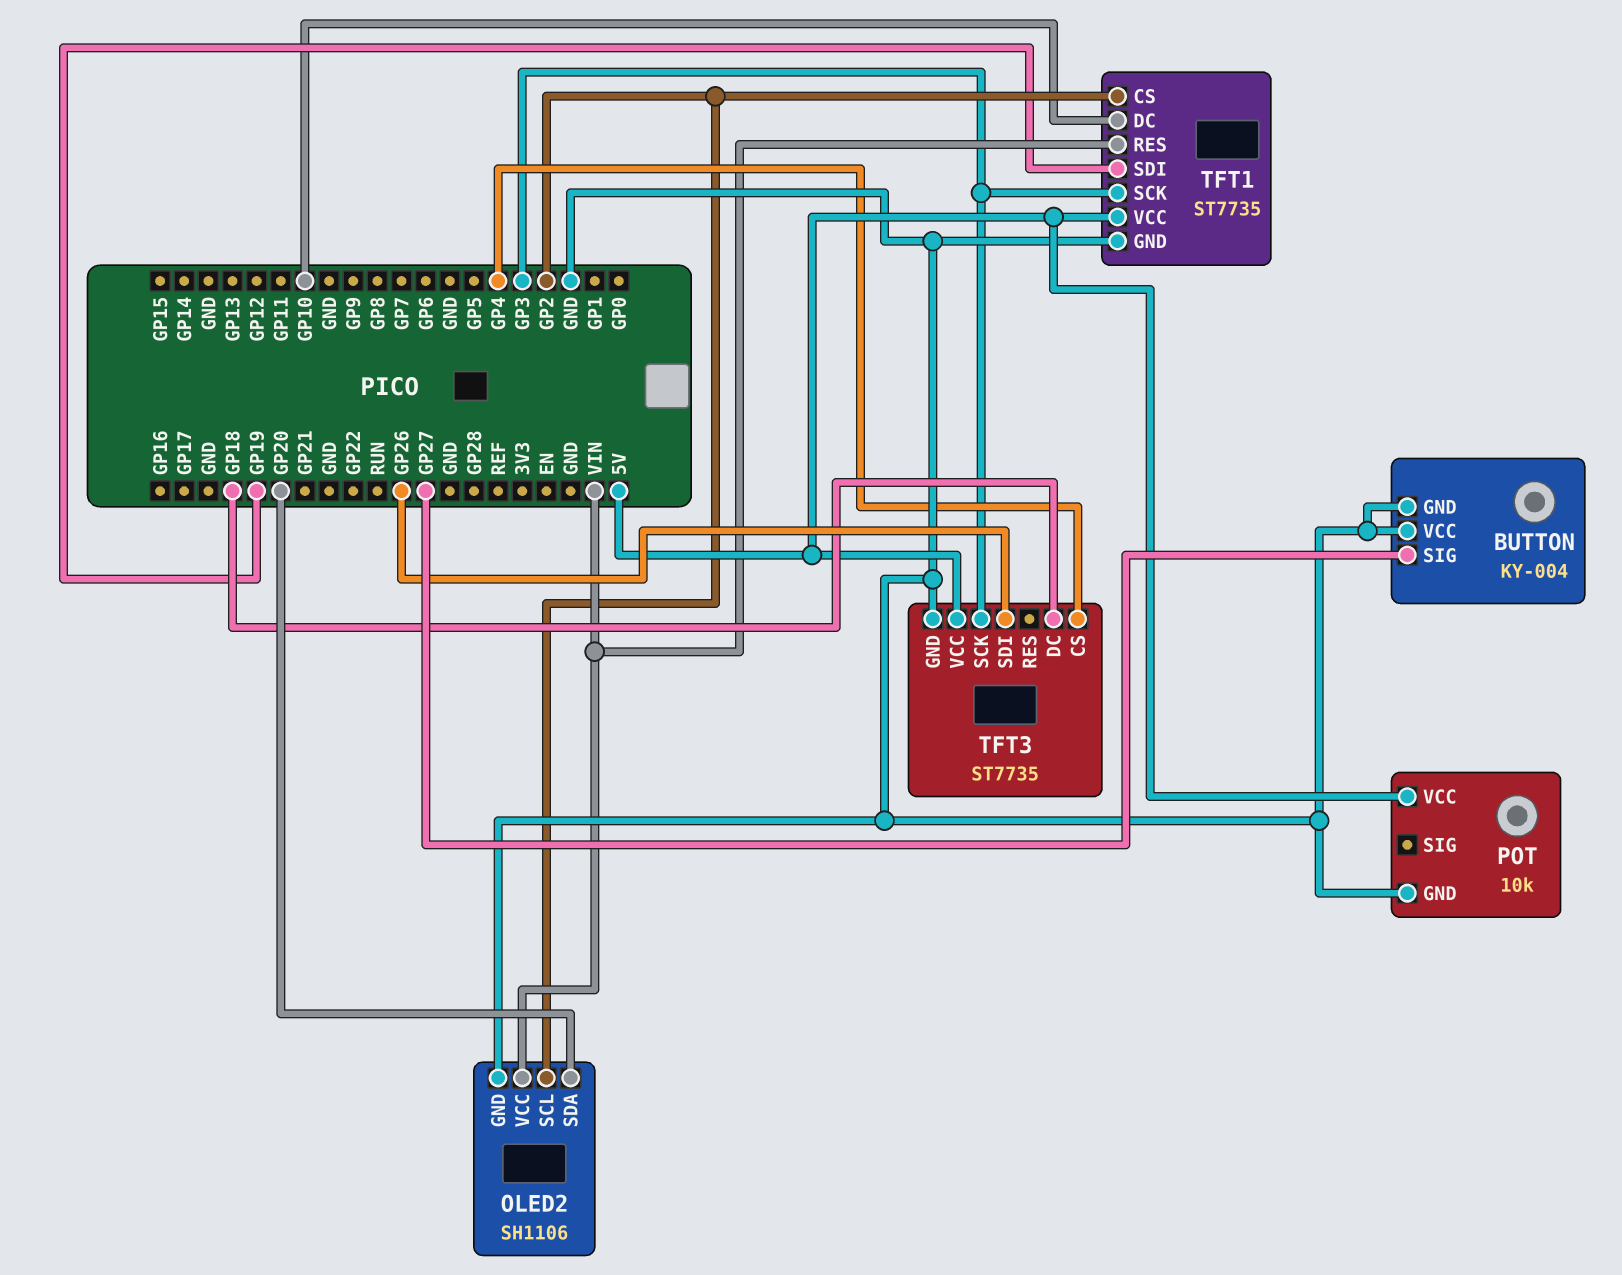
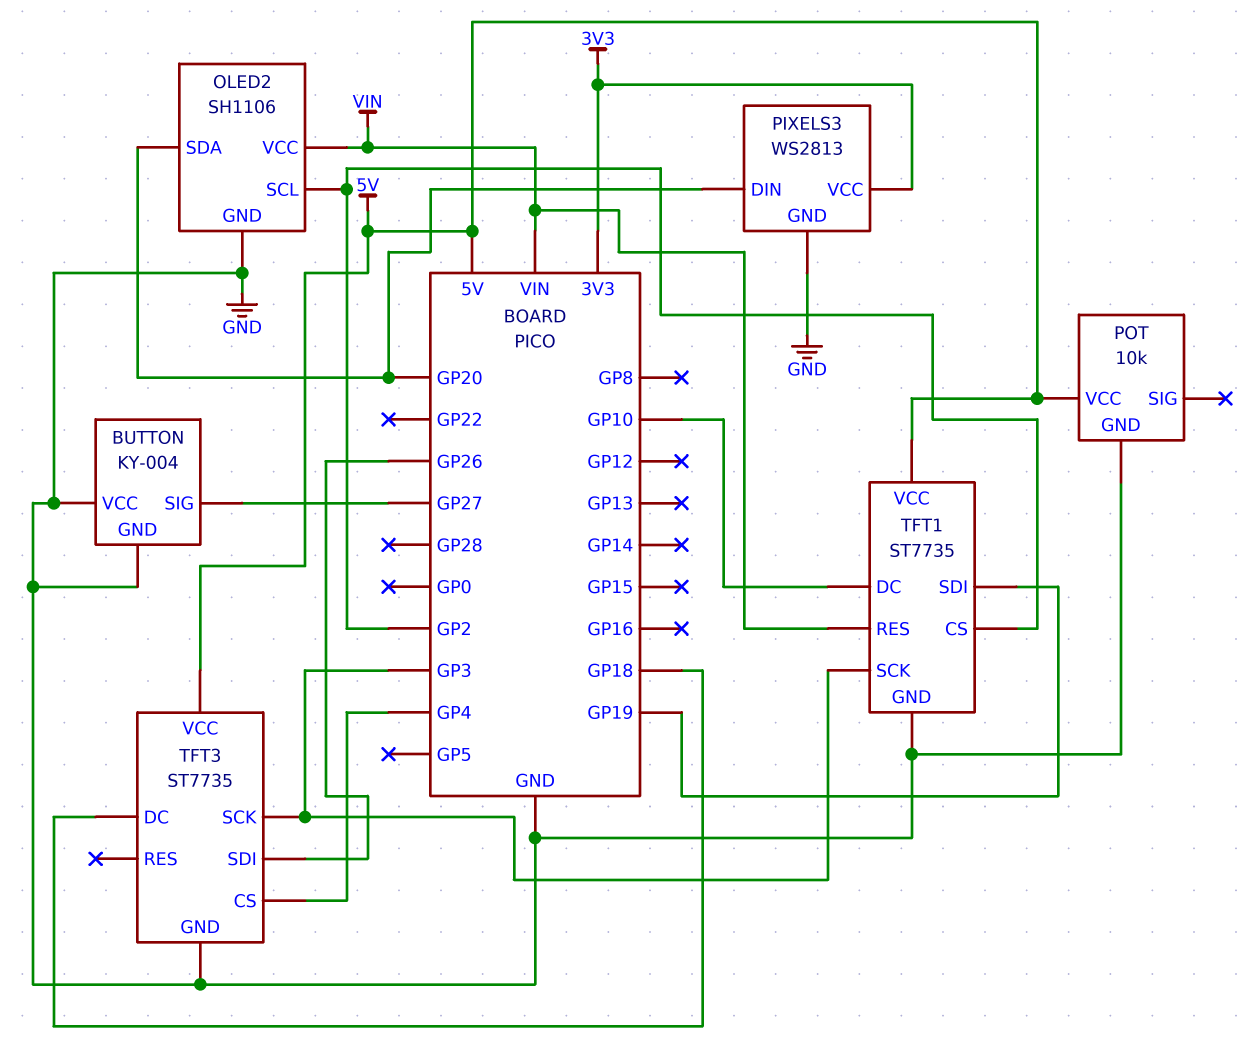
PIXELS3: none -> WS2813
PIXELS3 pin DIN: none -> GP20
PIXELS3 pin GND: none -> GND
PIXELS3 pin VCC: none -> 3V3

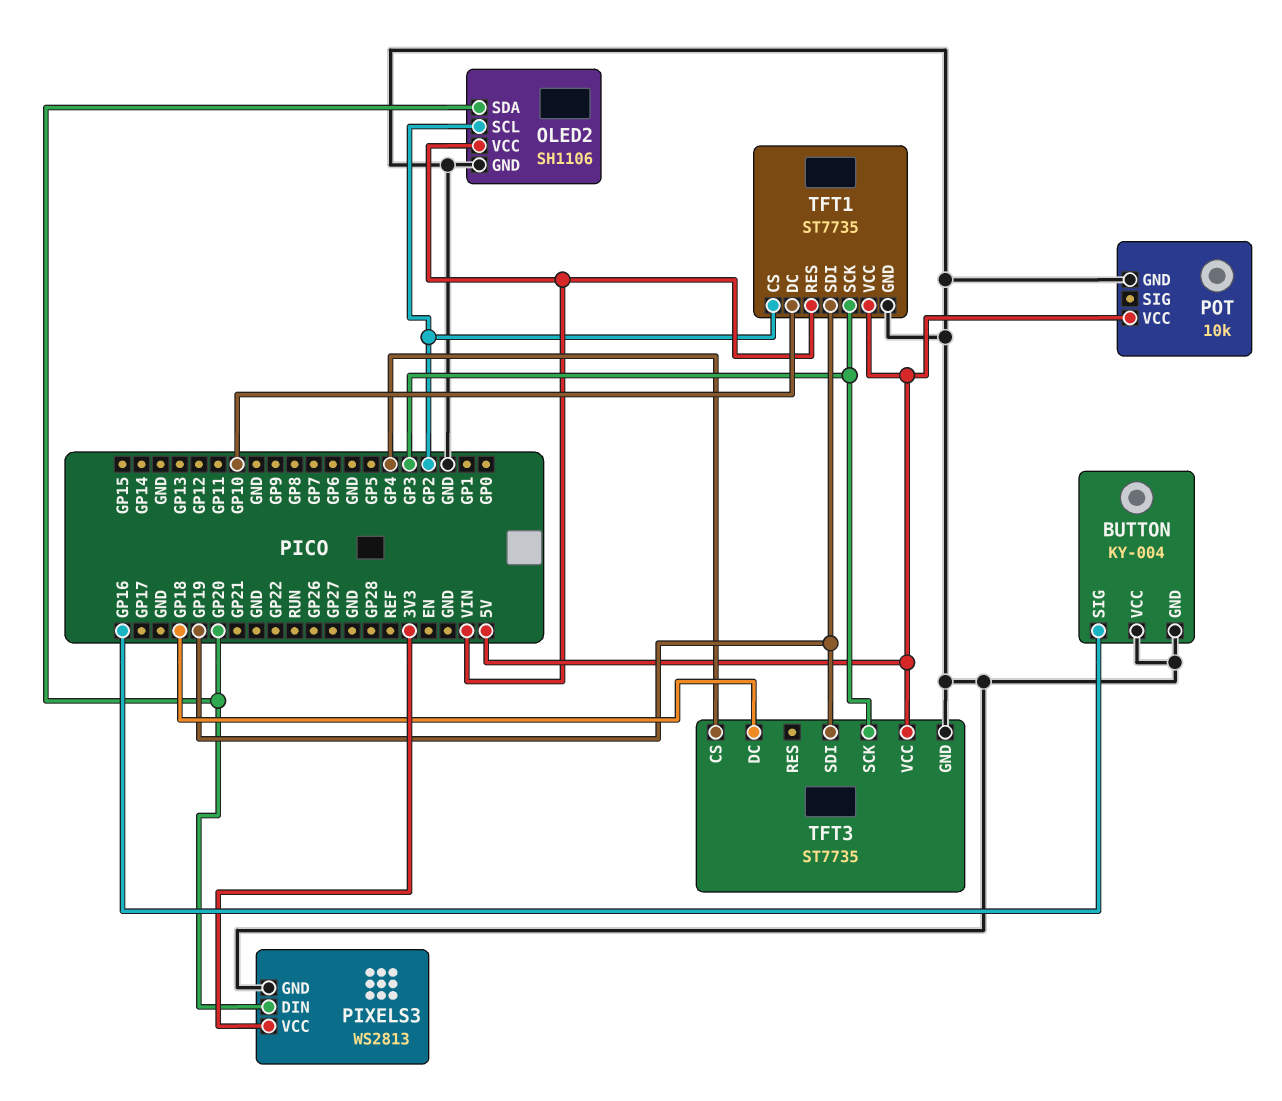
BUTTON pin SIG: GP27 -> GP16
TFT3 pin SDI: GP26 -> GP19

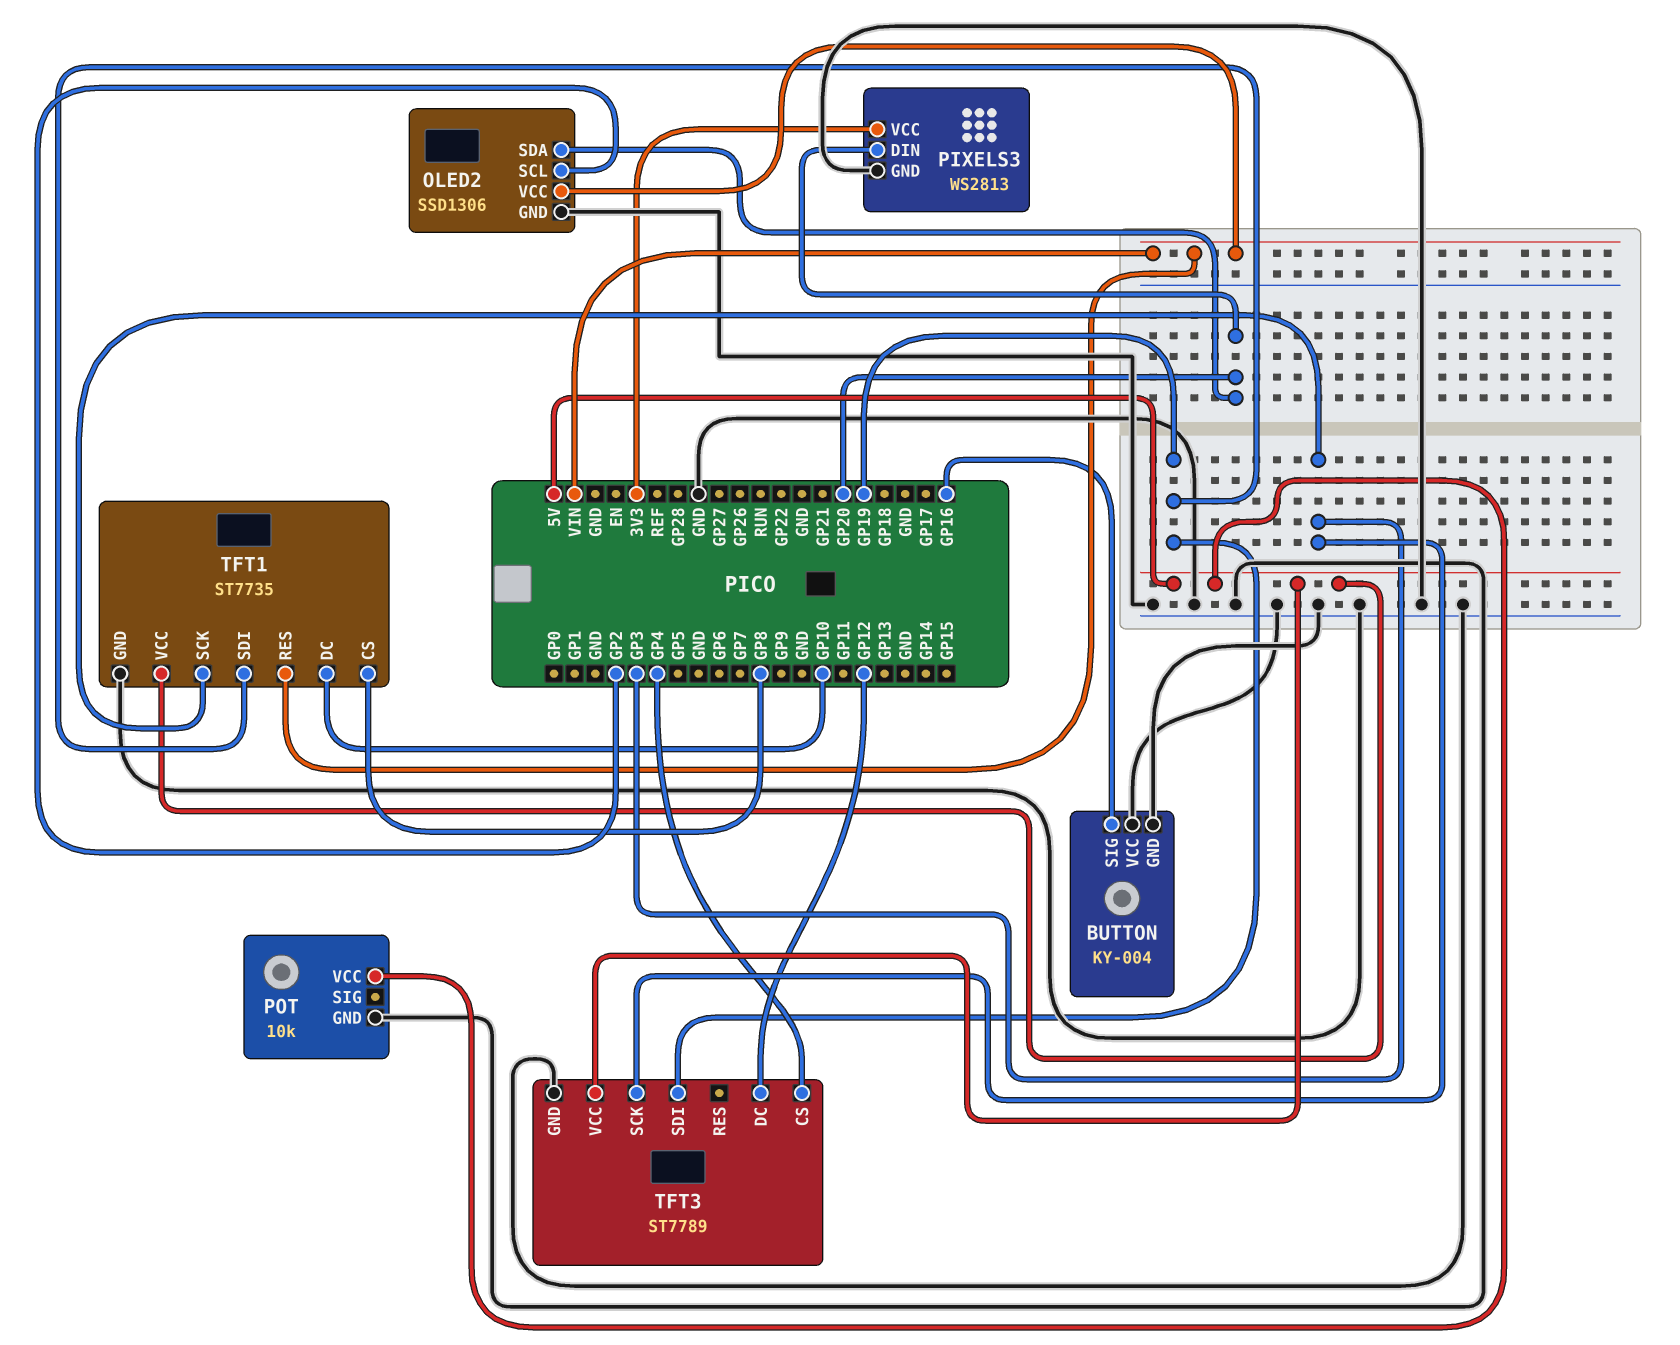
OLED2: SH1106 -> SSD1306
TFT1 pin CS: GP2 -> GP8
TFT3: ST7735 -> ST7789
TFT3 pin DC: GP18 -> GP12

